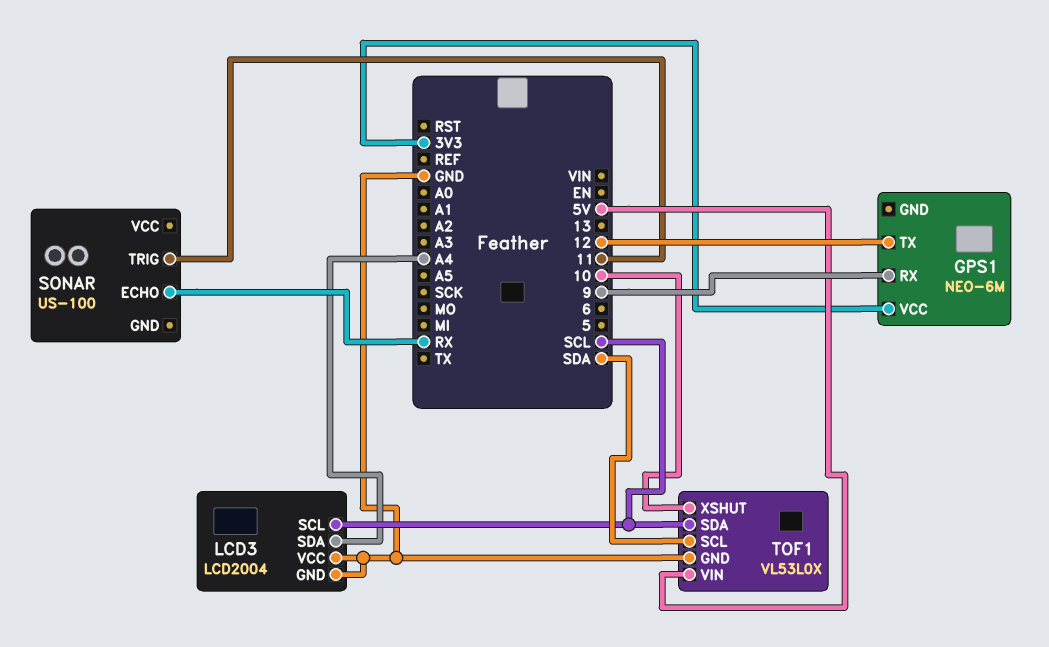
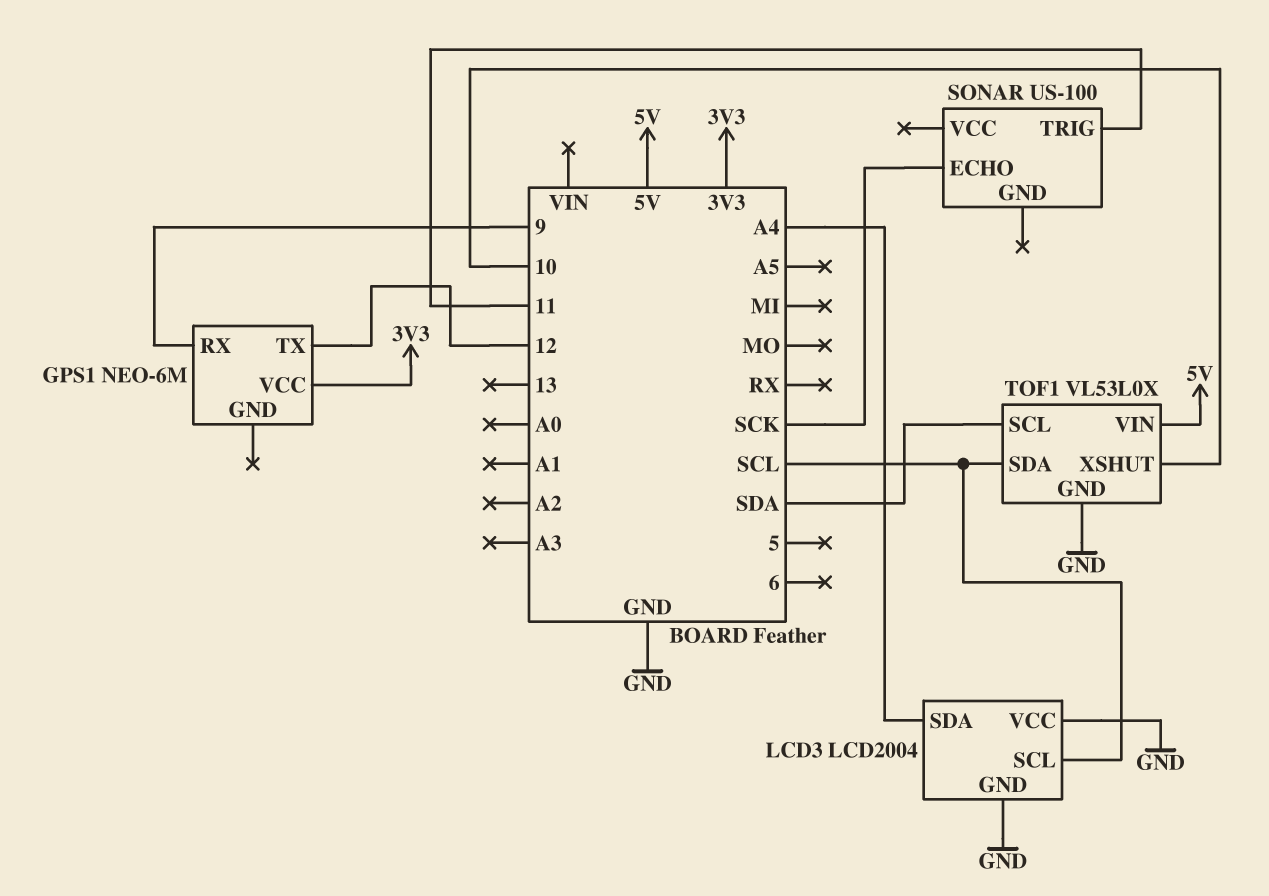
SONAR pin ECHO: RX -> SCK

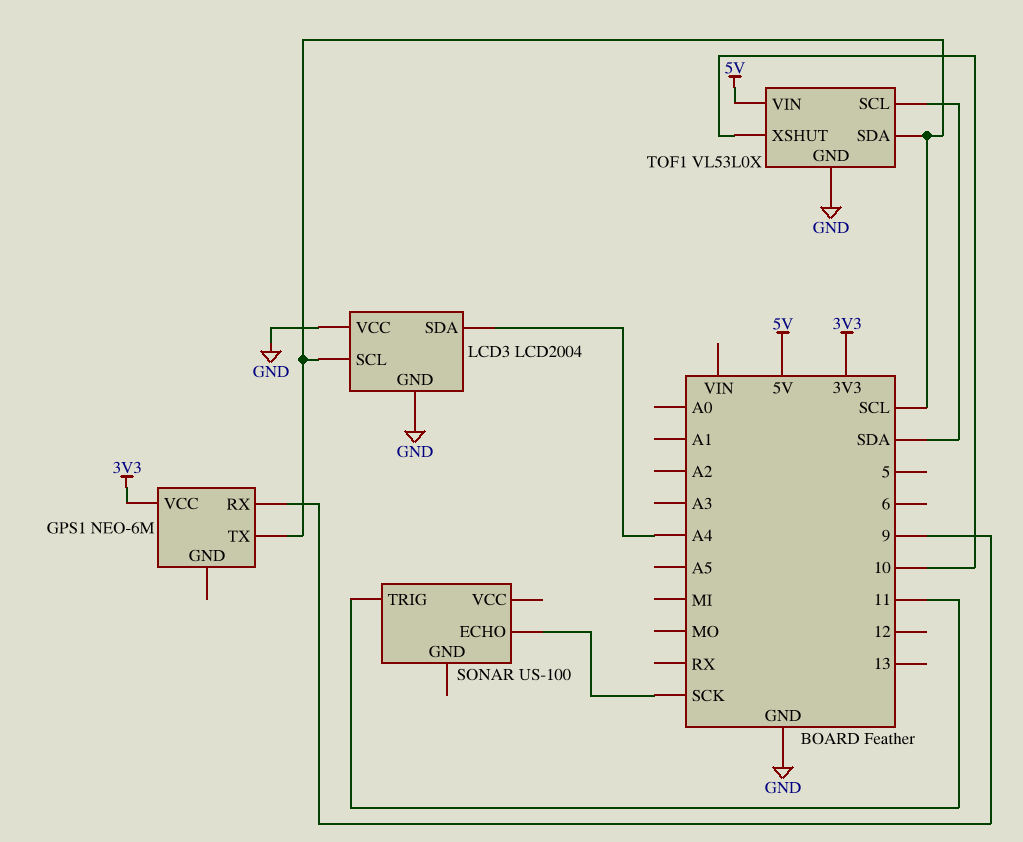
GPS1 pin TX: 12 -> SCL

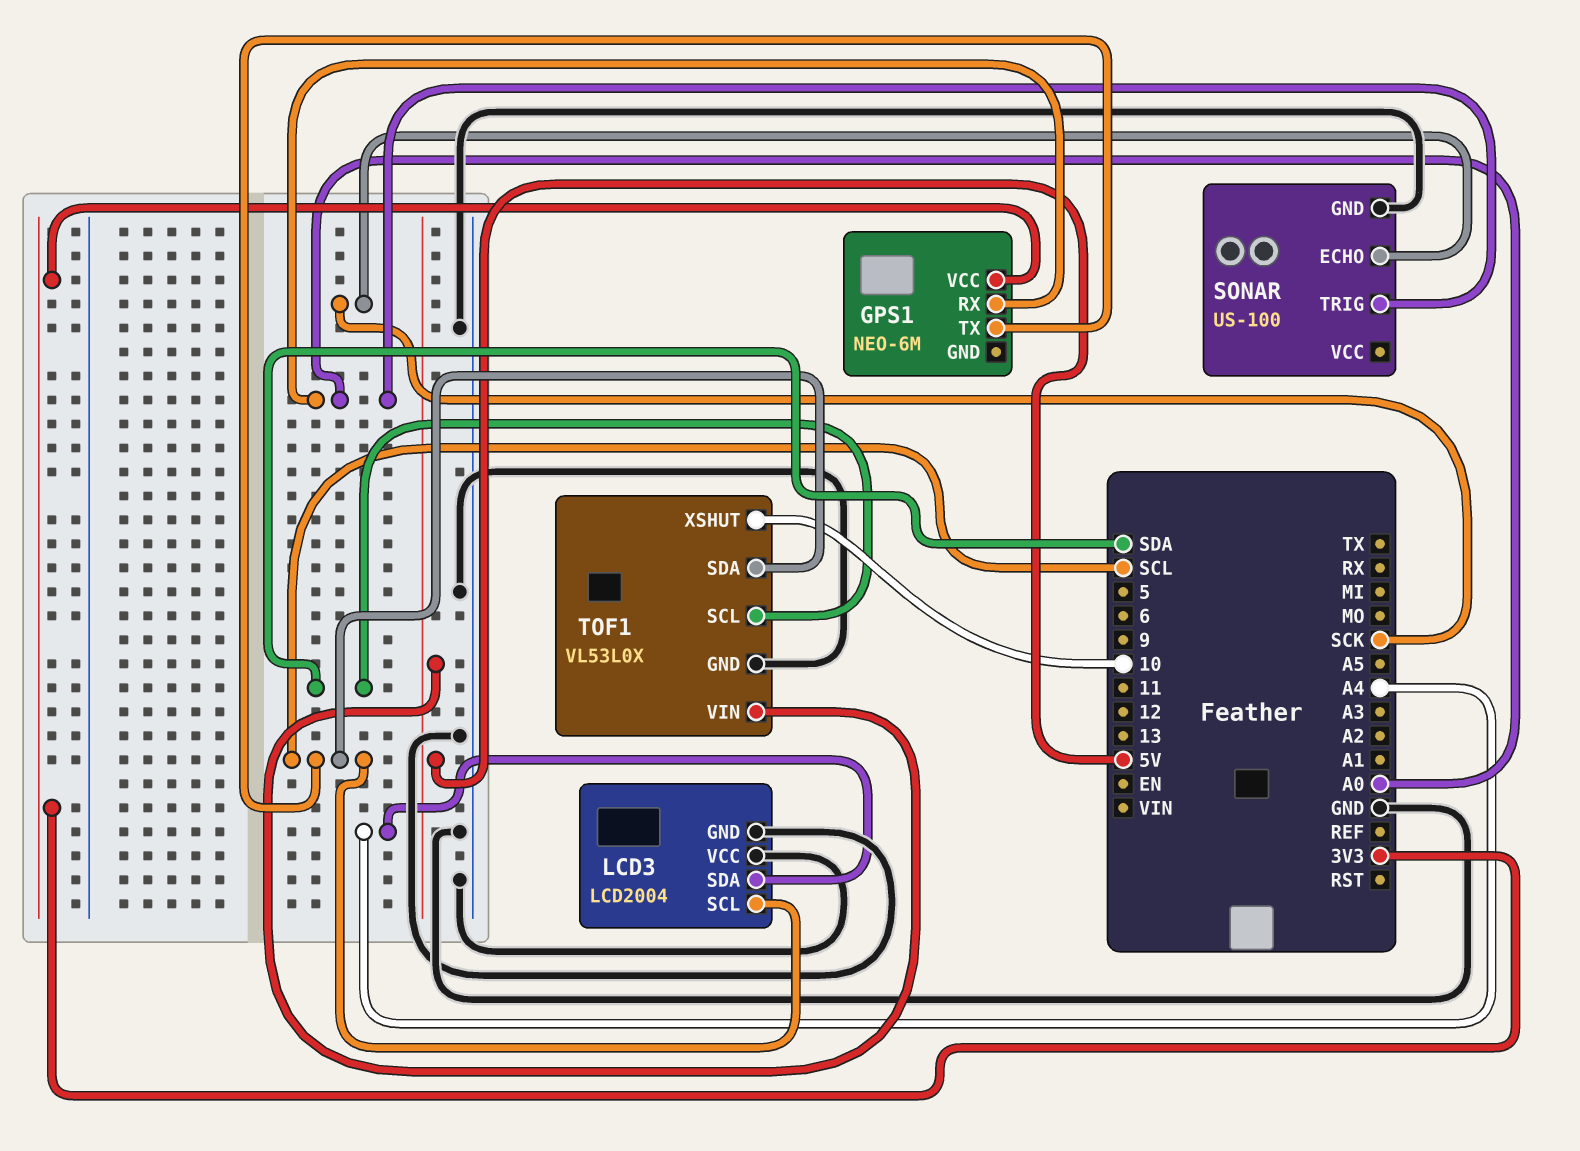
GPS1 pin RX: 9 -> A0
SONAR pin GND: none -> GND
SONAR pin TRIG: 11 -> A0

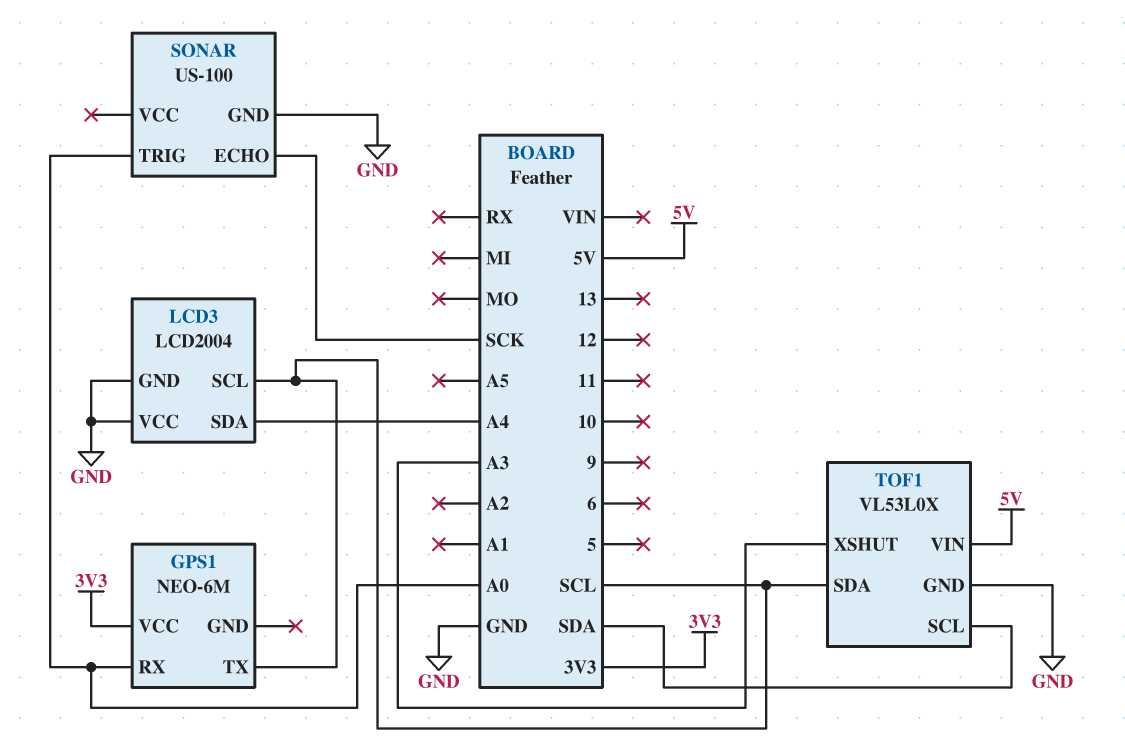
TOF1 pin XSHUT: 10 -> A3

